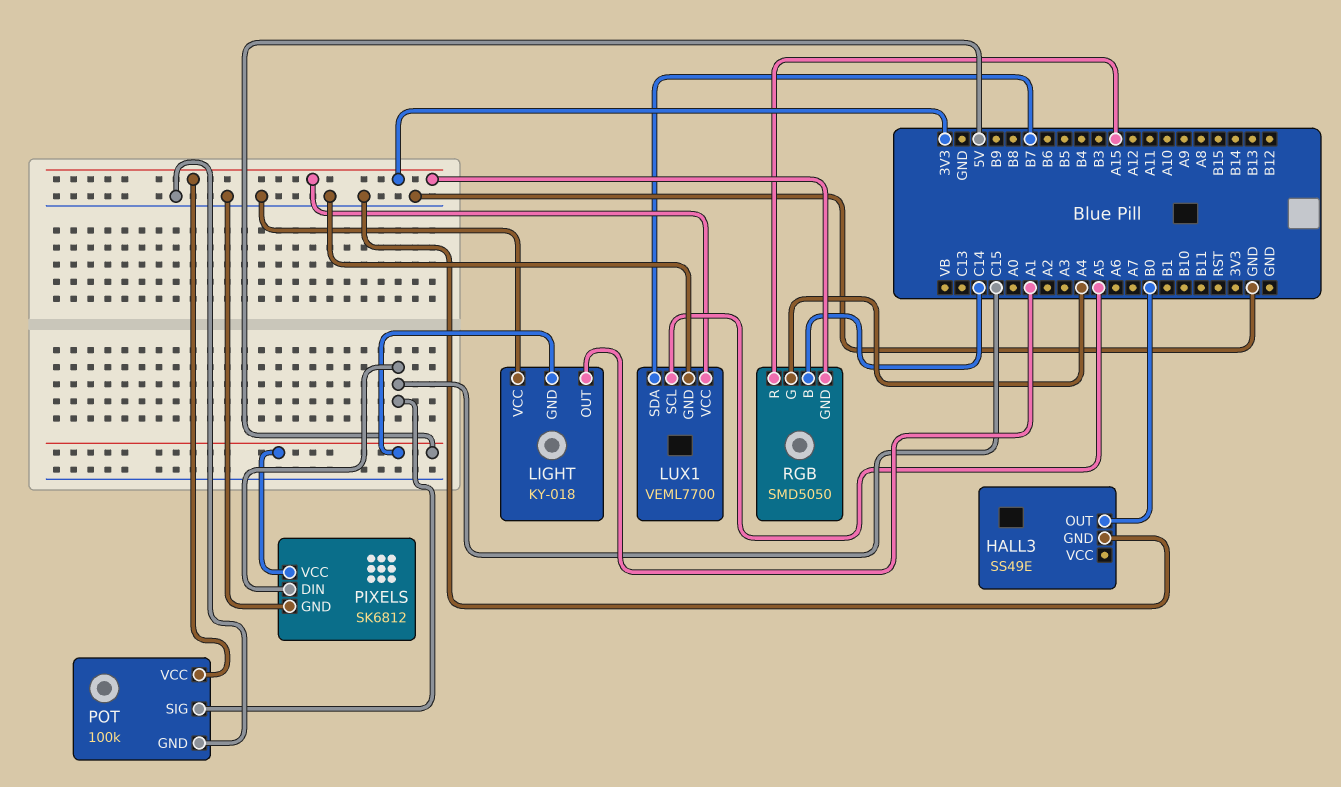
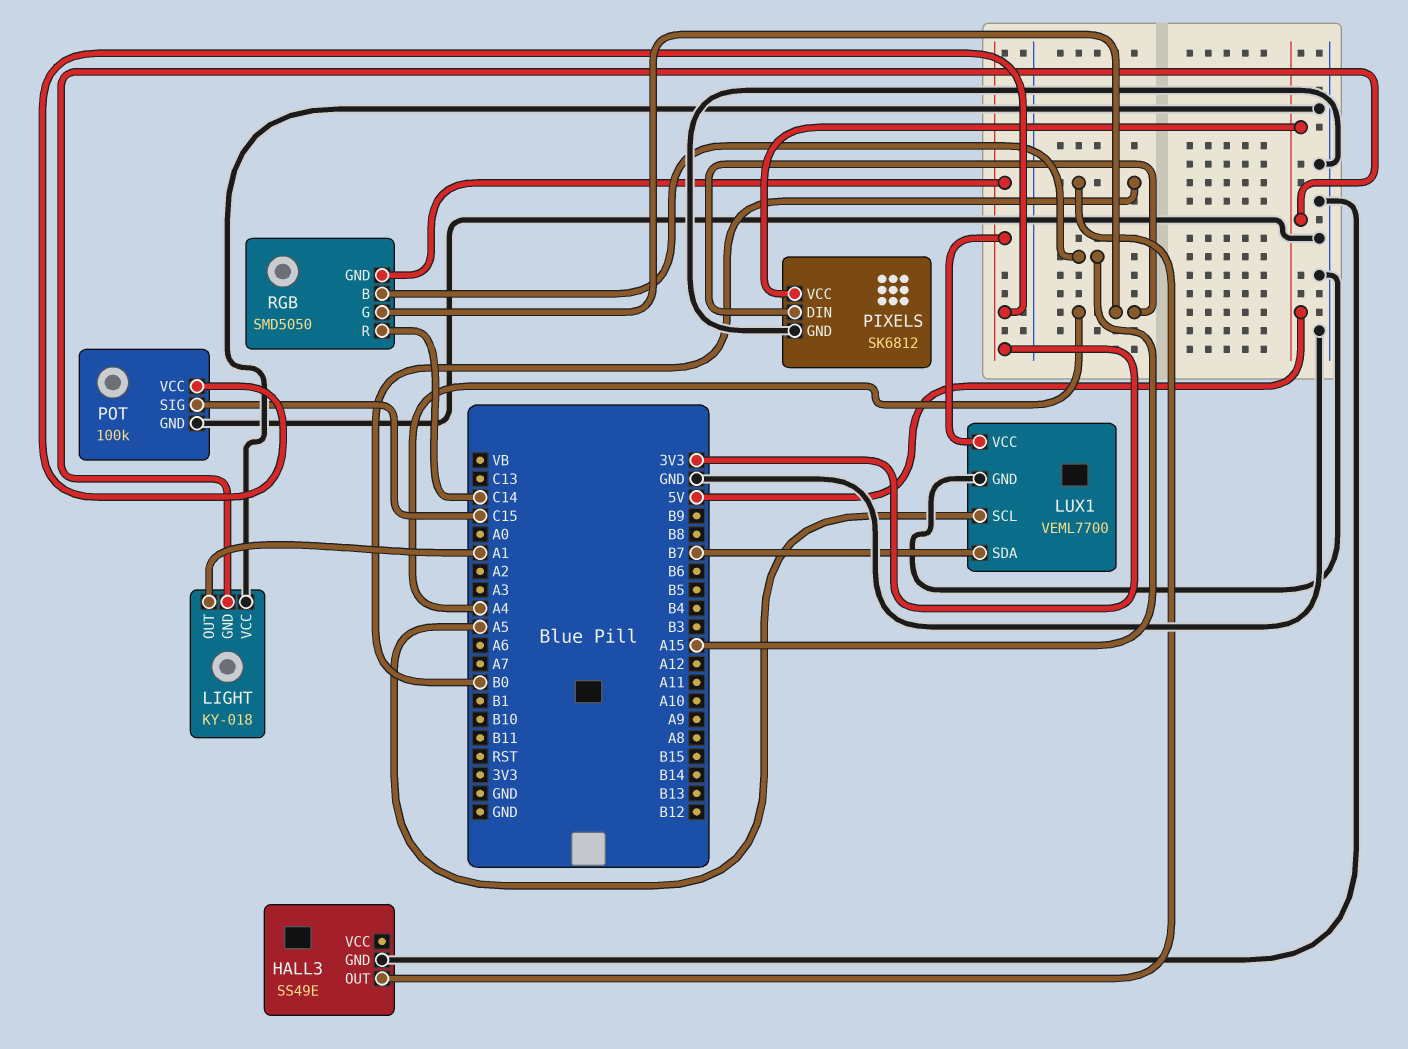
PIXELS pin DIN: C15 -> A4
RGB pin B: C14 -> A15
RGB pin R: A15 -> C14

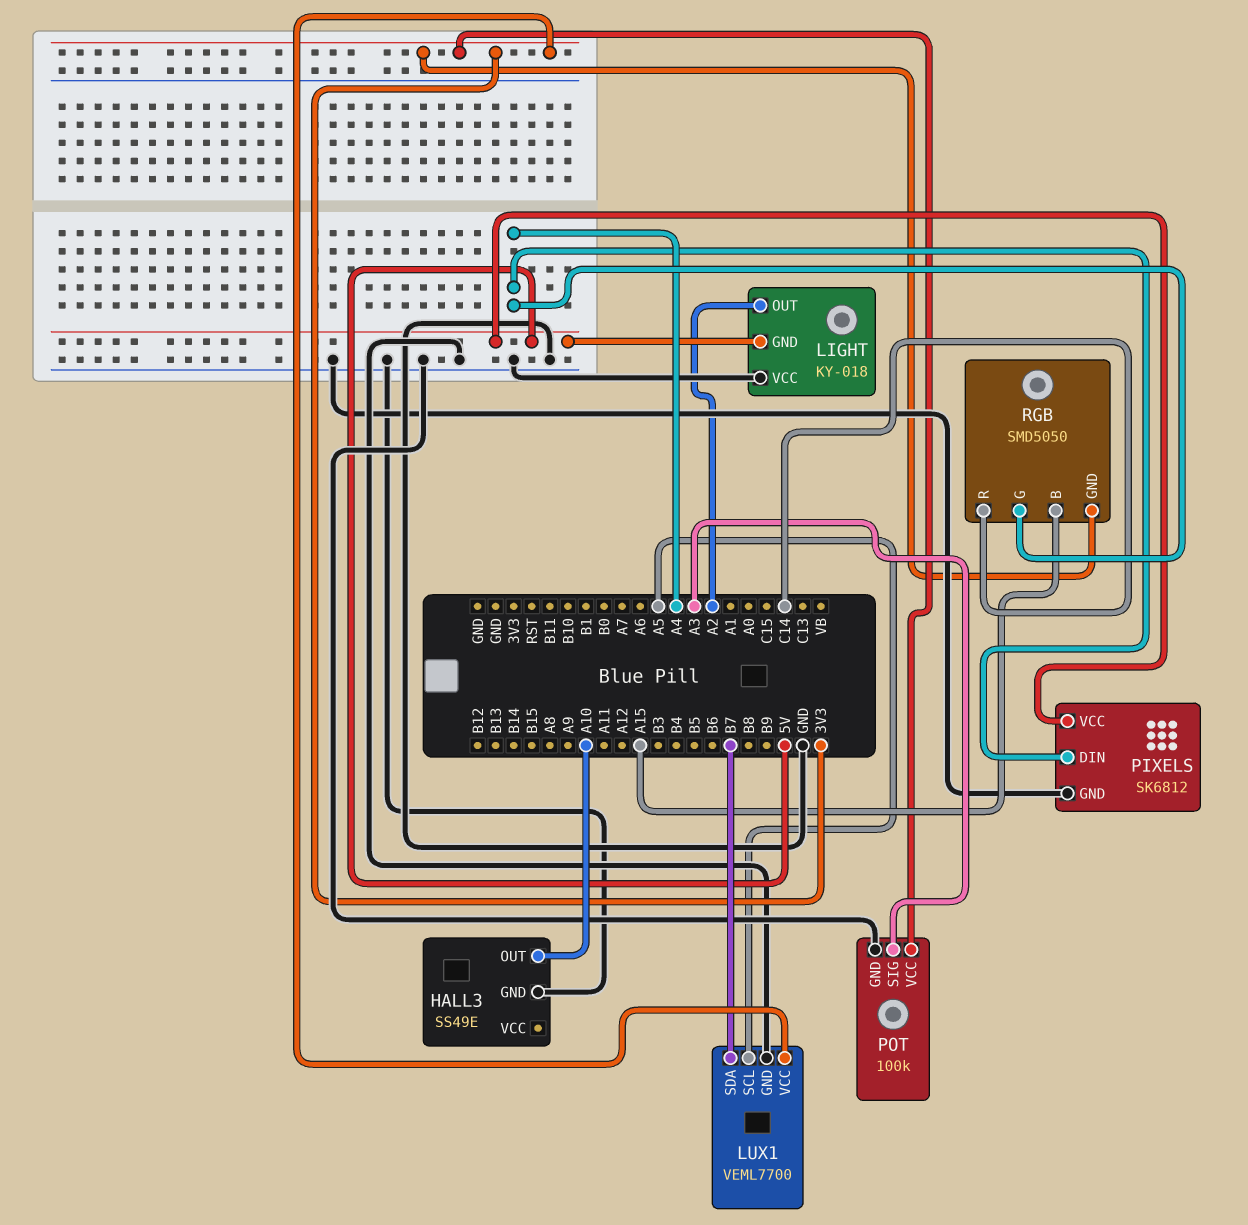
HALL3 pin OUT: B0 -> A10
LIGHT pin OUT: A1 -> A2
POT pin SIG: C15 -> A3

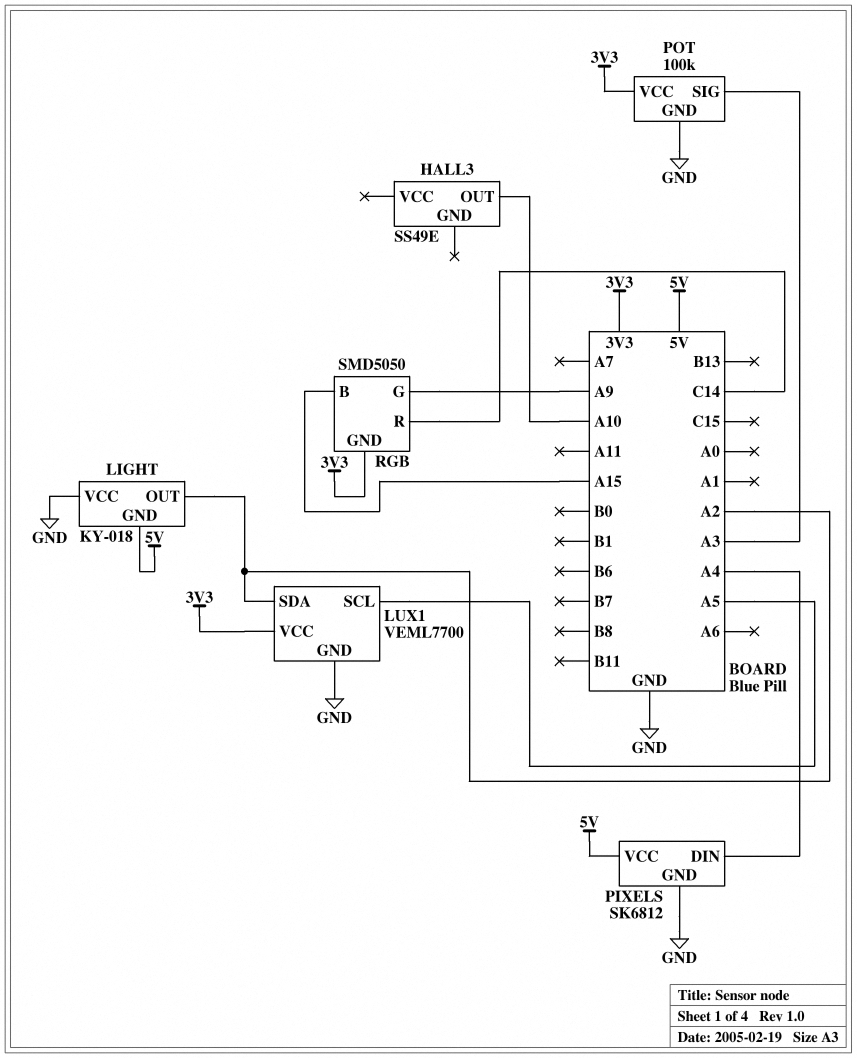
HALL3 pin GND: GND -> none
LUX1 pin SDA: B7 -> A2
RGB pin G: A4 -> A9

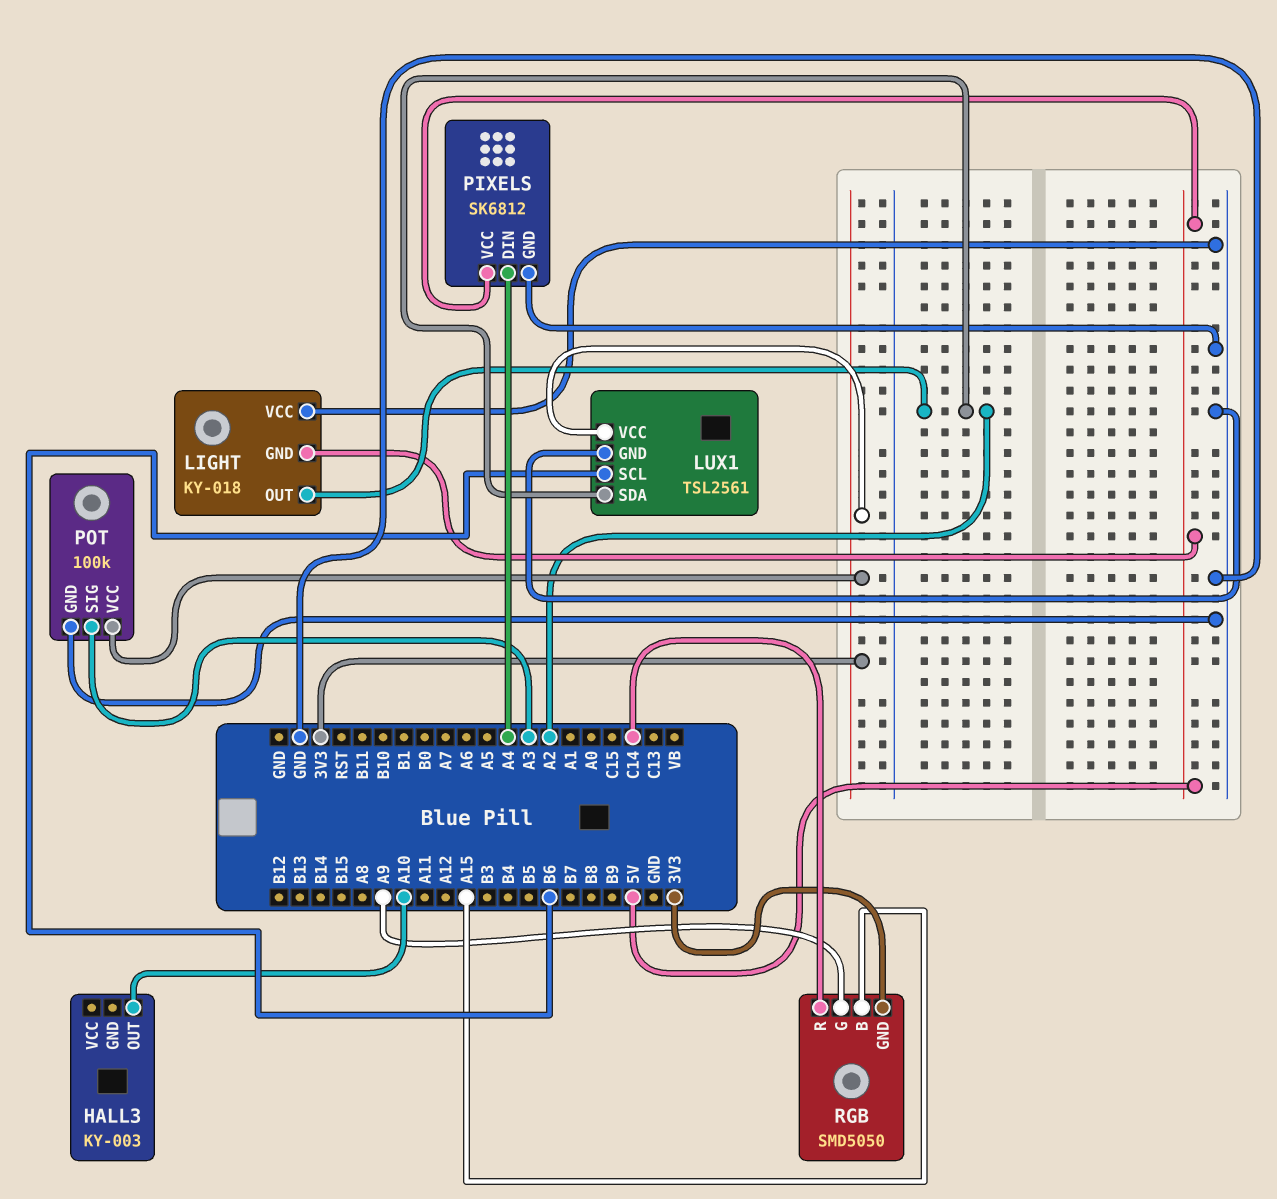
HALL3: SS49E -> KY-003
LUX1: VEML7700 -> TSL2561
LUX1 pin SCL: A5 -> B6

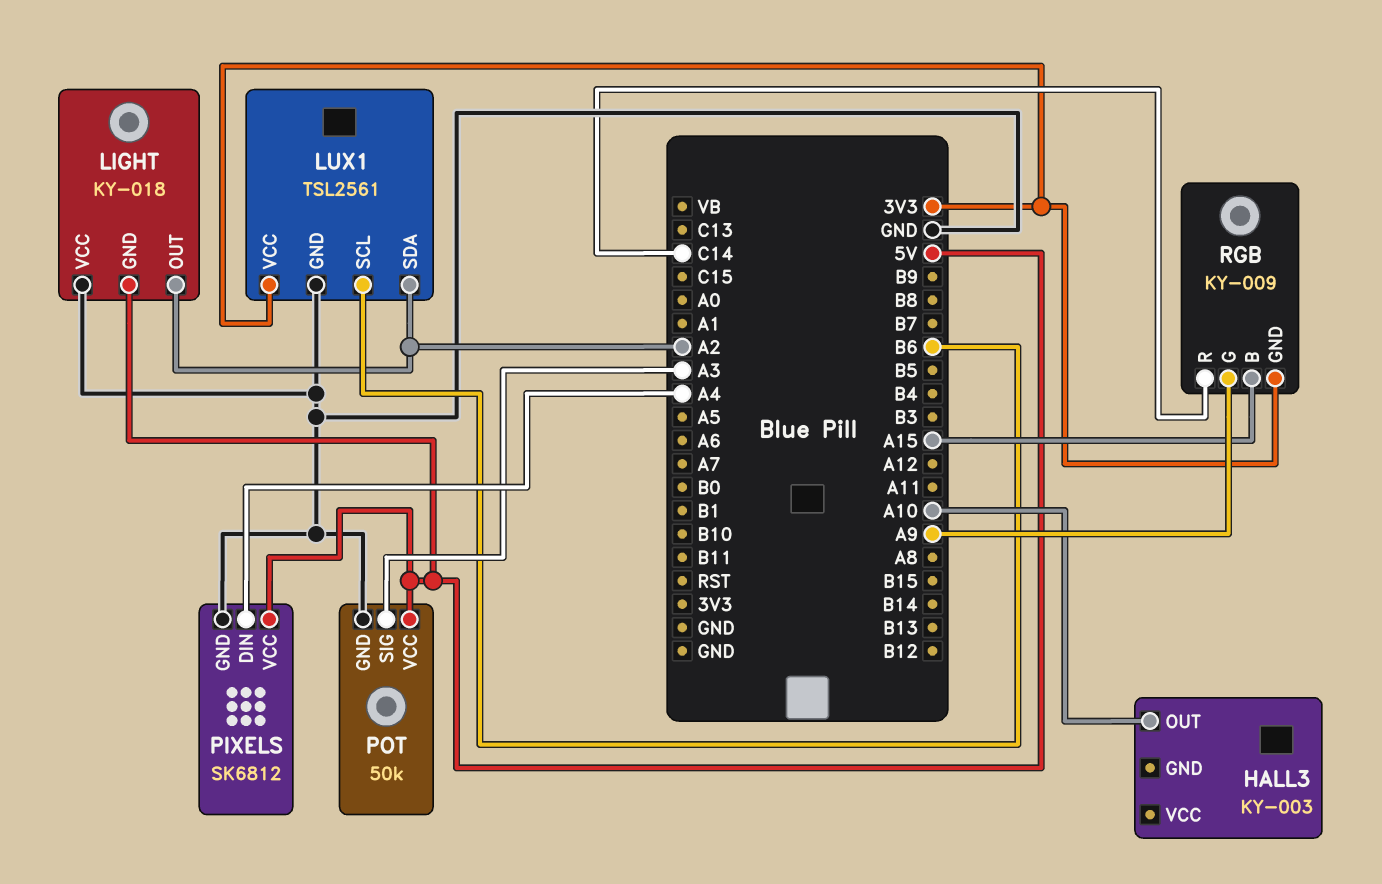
POT: 100k -> 50k
POT pin VCC: 3V3 -> 5V
RGB: SMD5050 -> KY-009

